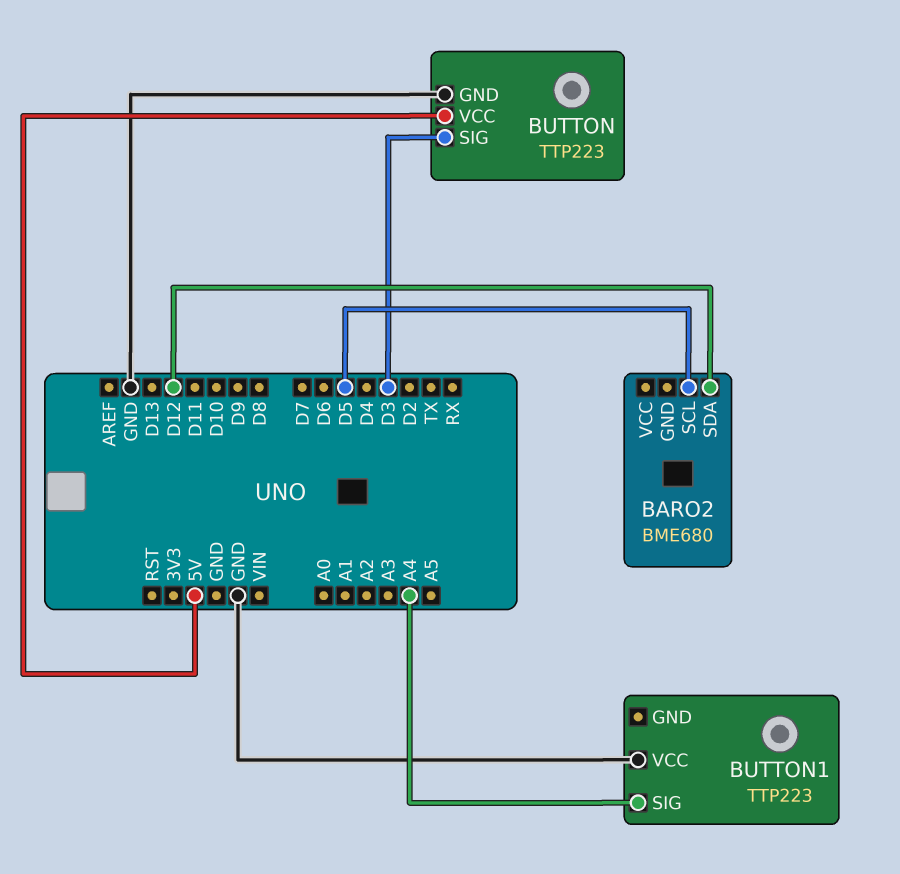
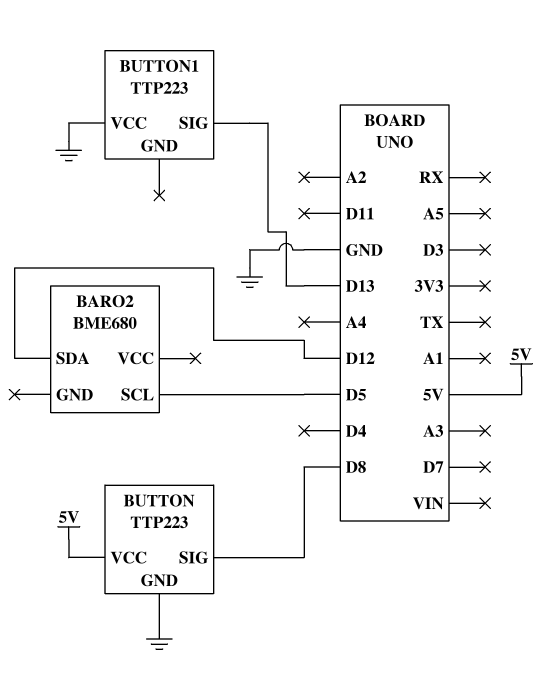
BUTTON pin SIG: D3 -> D8
BUTTON1 pin SIG: A4 -> D13

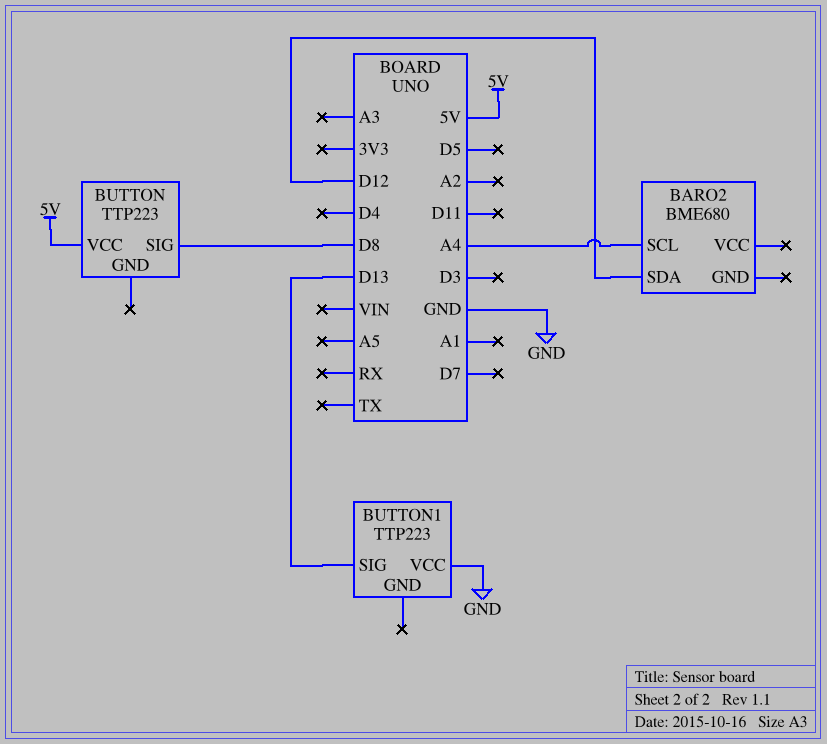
BARO2 pin SCL: D5 -> A4
BUTTON pin GND: GND -> none

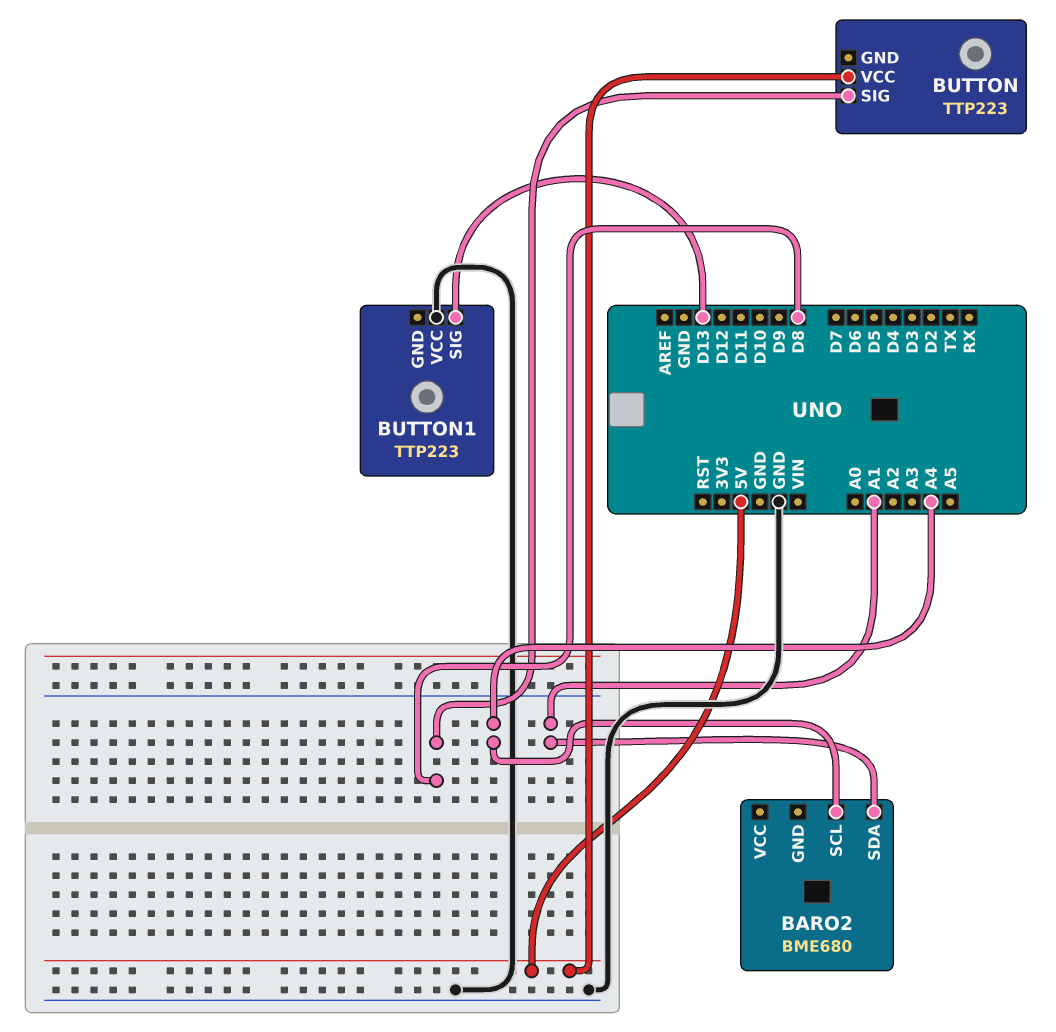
BARO2 pin SDA: D12 -> A1

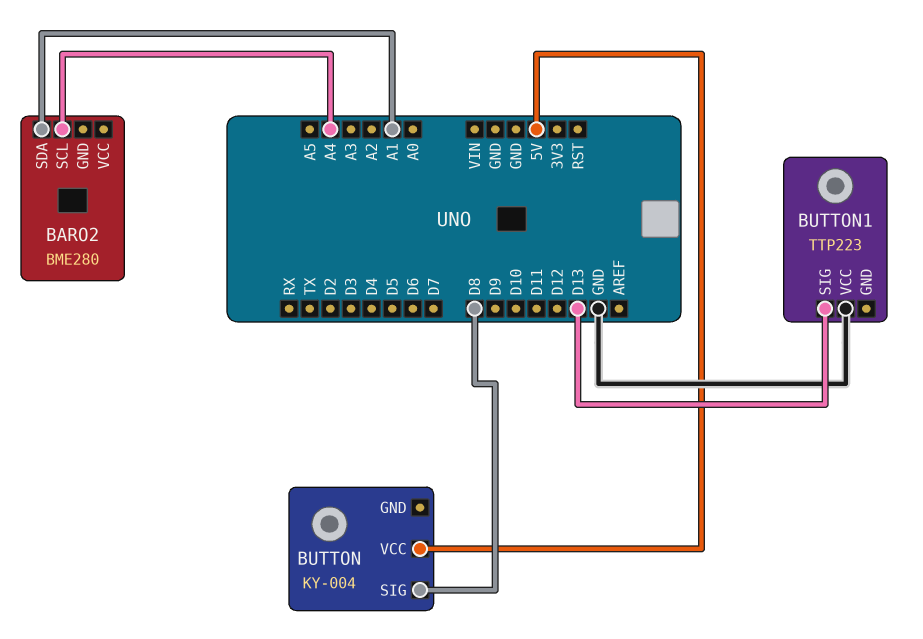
BARO2: BME680 -> BME280
BUTTON: TTP223 -> KY-004

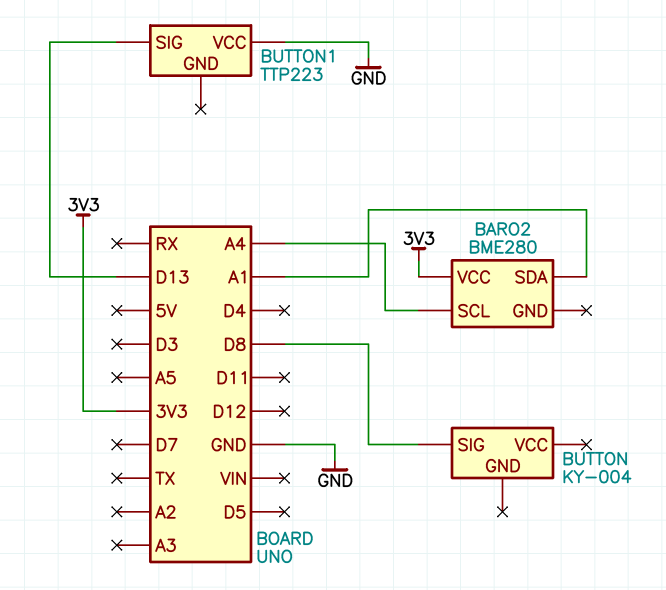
BARO2 pin VCC: none -> 3V3
BUTTON pin VCC: 5V -> none

